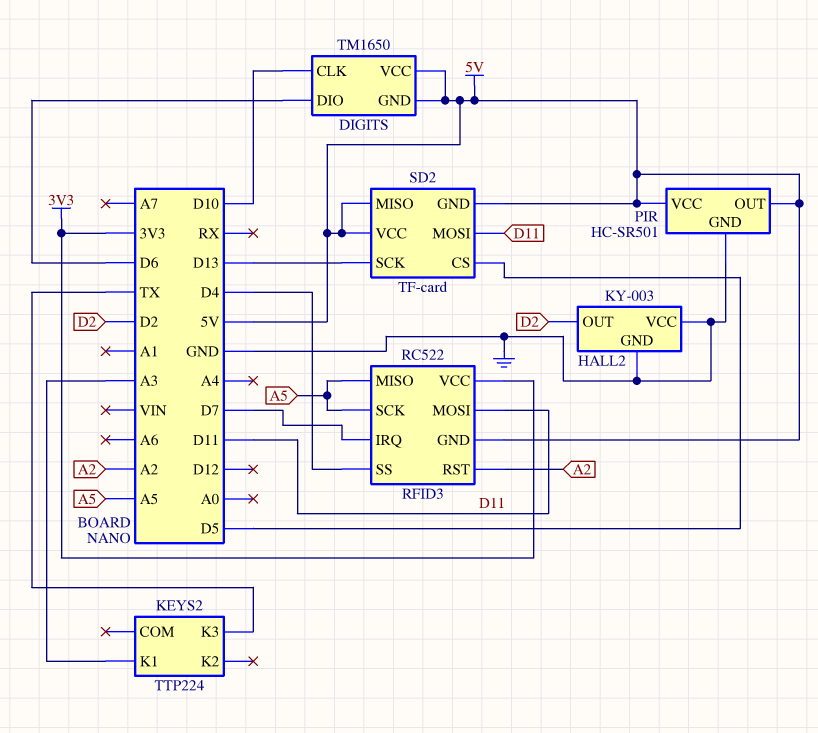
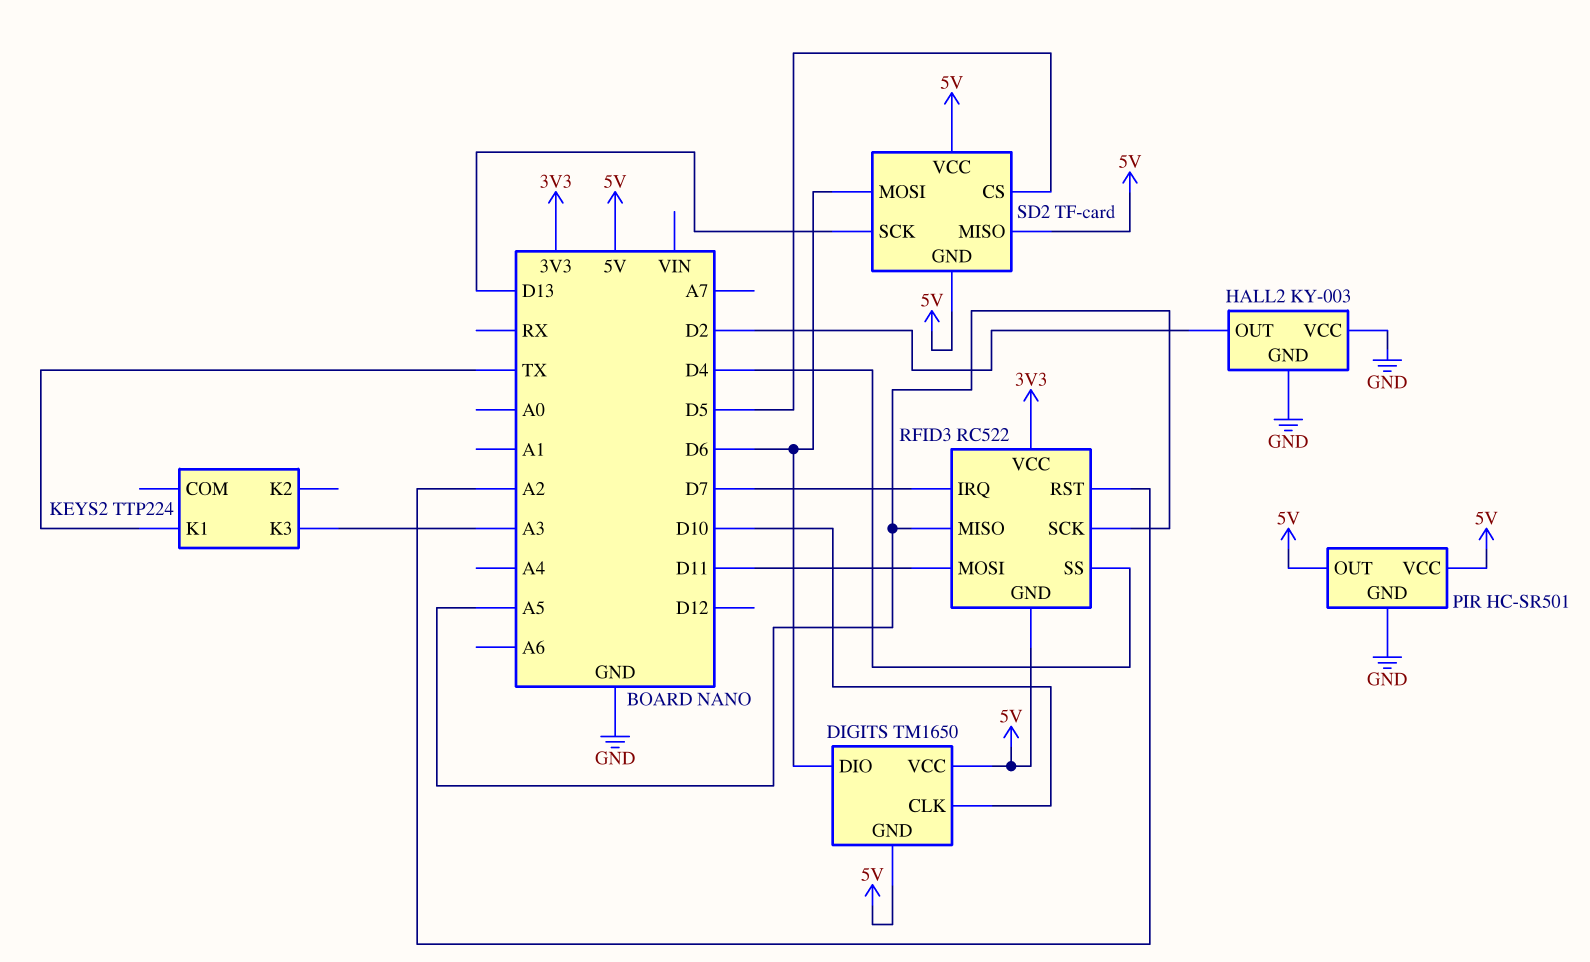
KEYS2 pin K1: A3 -> TX
KEYS2 pin K3: TX -> A3
SD2 pin MOSI: D11 -> D6

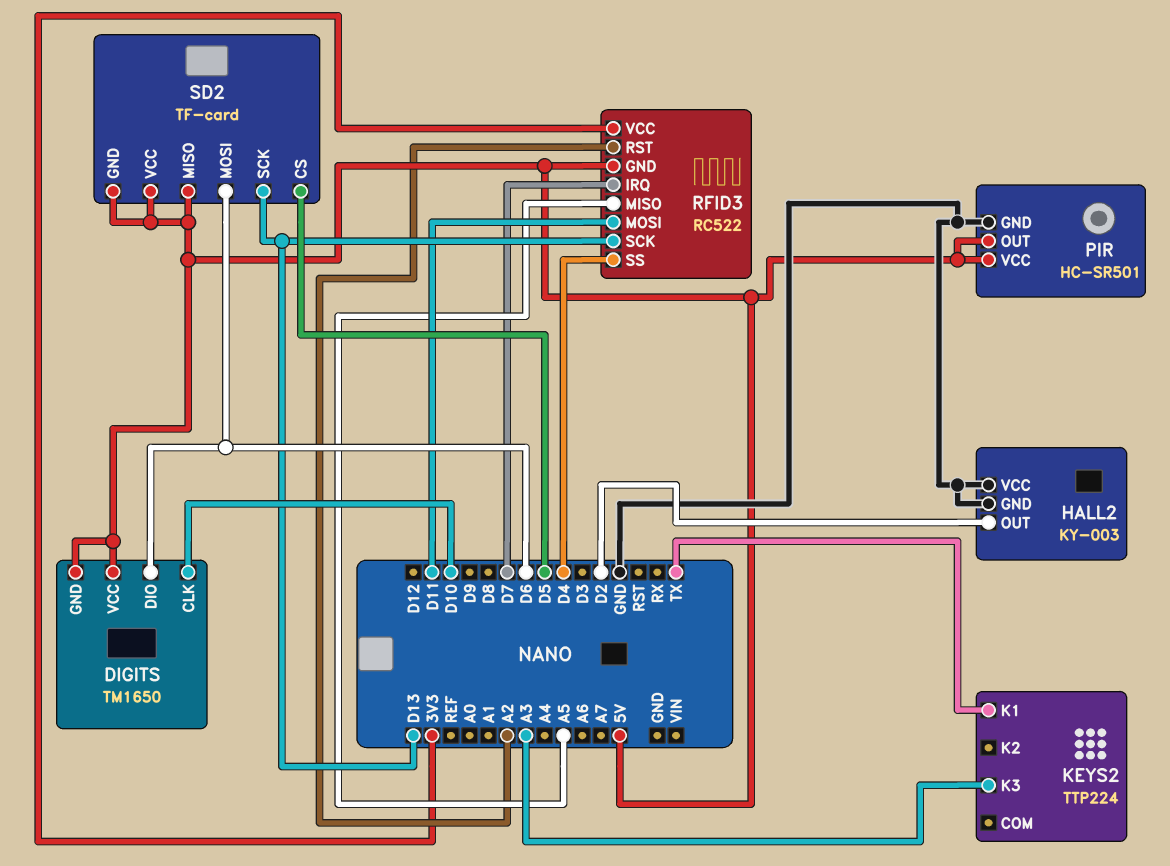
RFID3 pin SCK: A5 -> D13

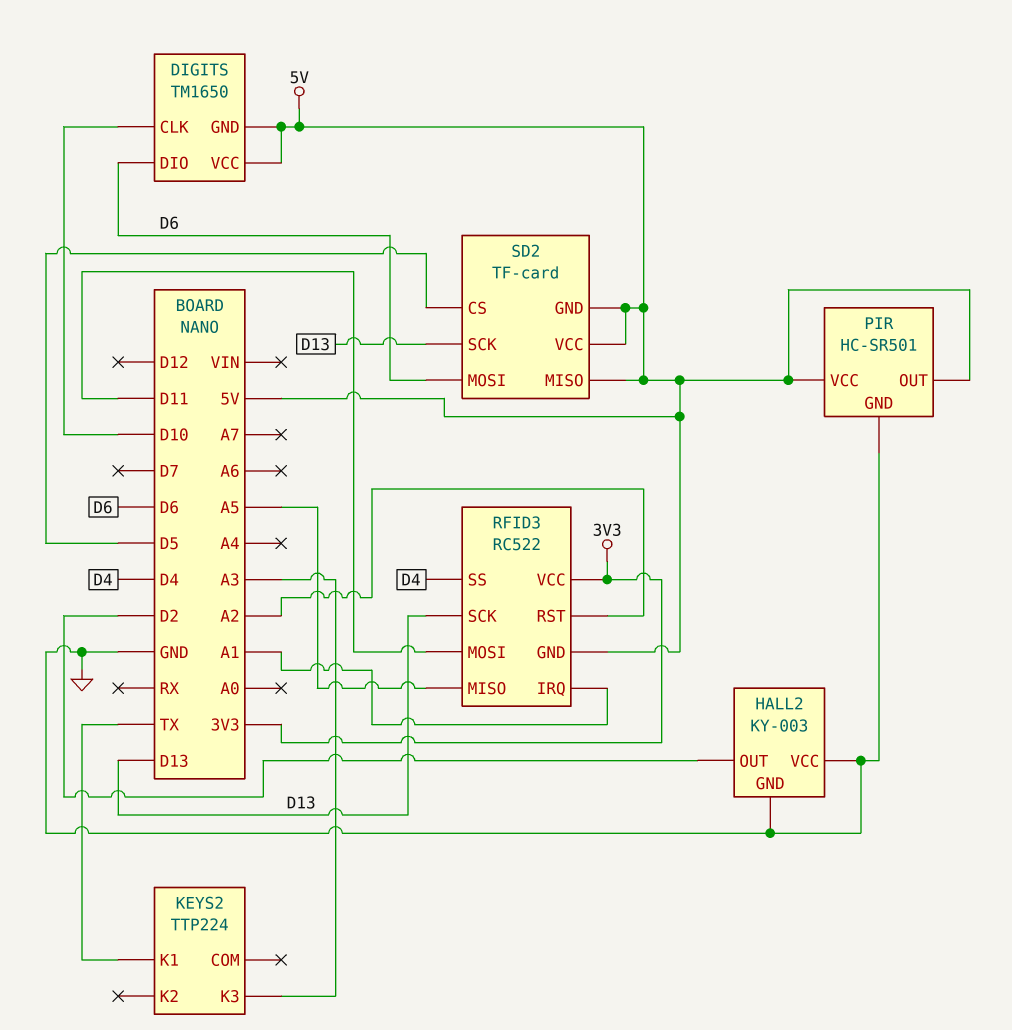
RFID3 pin IRQ: D7 -> A1

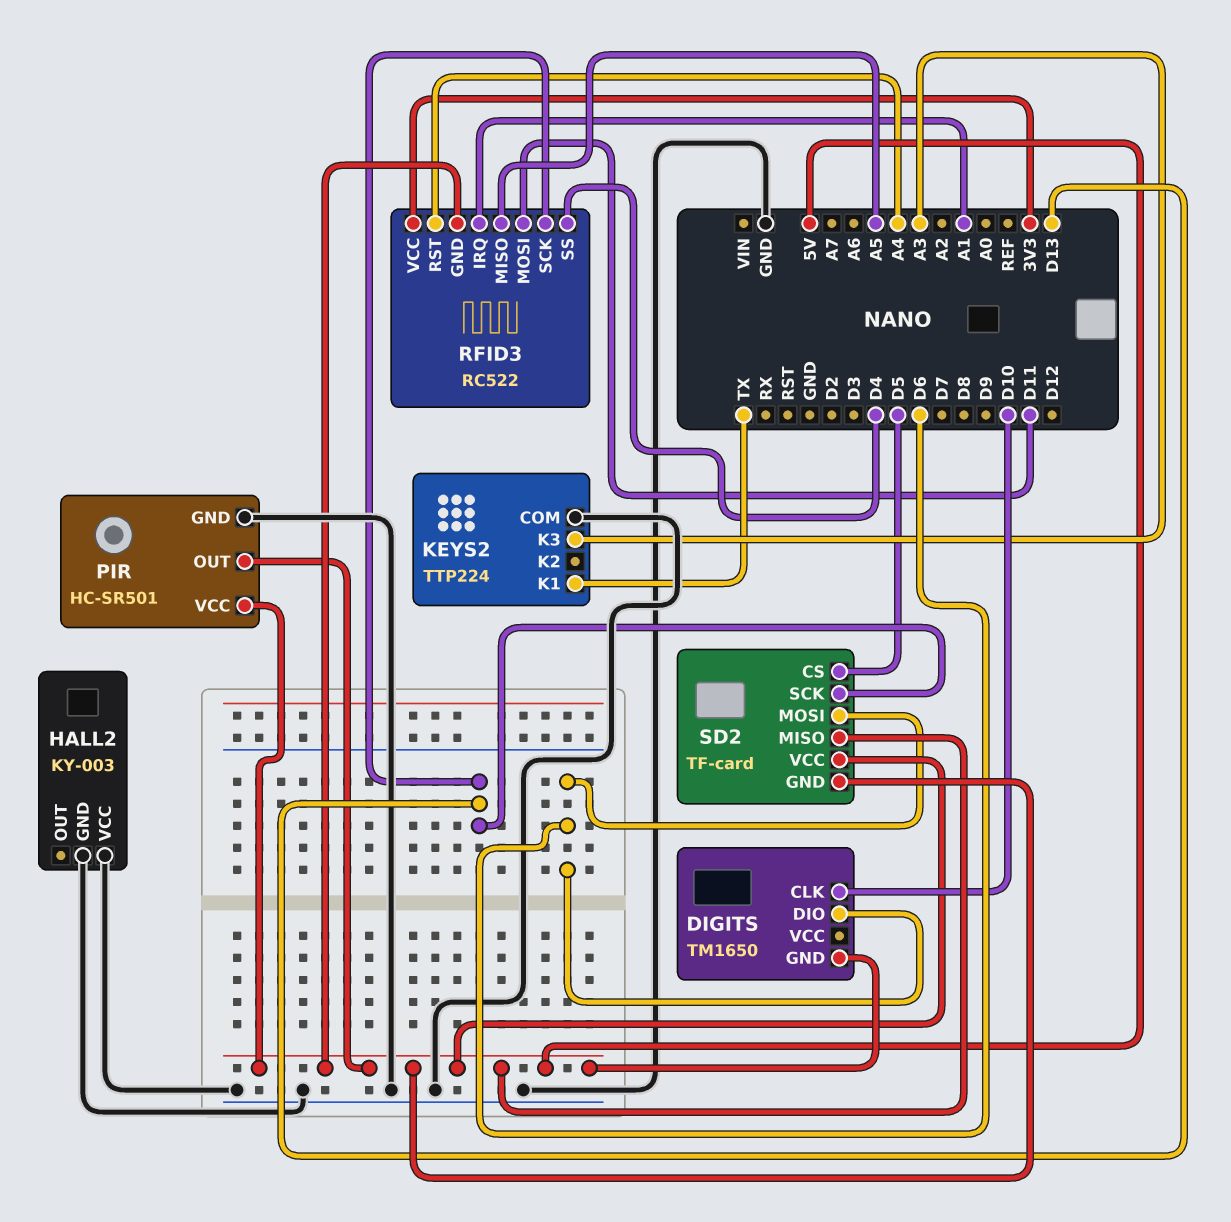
DIGITS pin VCC: 5V -> none
HALL2 pin OUT: D2 -> none
KEYS2 pin COM: none -> GND
RFID3 pin RST: A2 -> A4

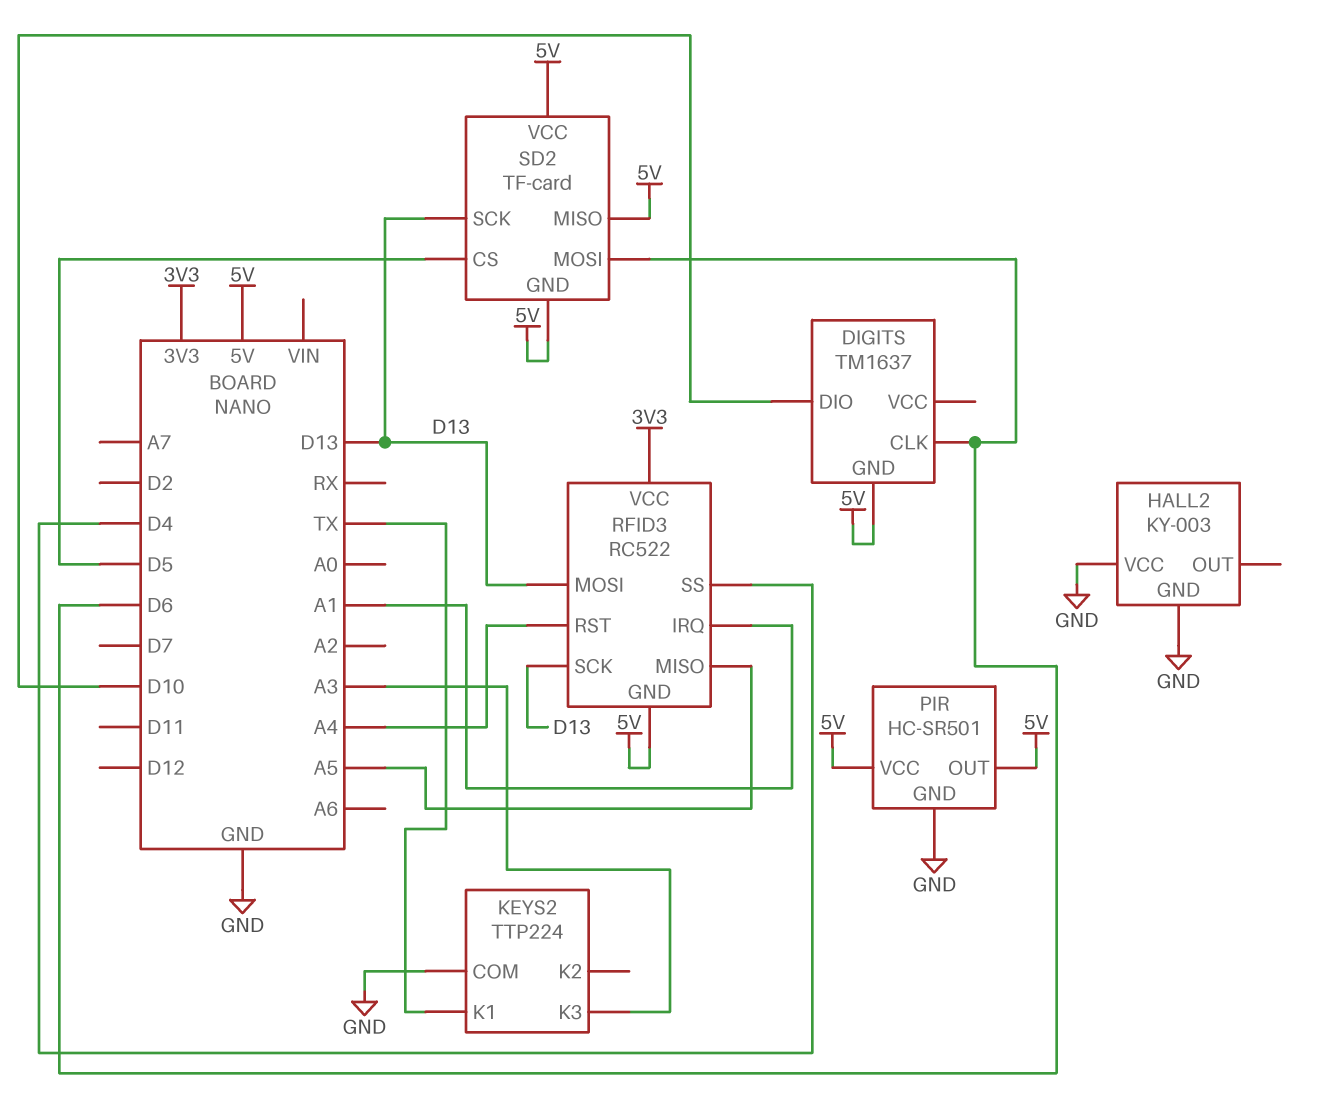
DIGITS: TM1650 -> TM1637
DIGITS pin CLK: D10 -> D6
DIGITS pin DIO: D6 -> D10
RFID3 pin MOSI: D11 -> D13

